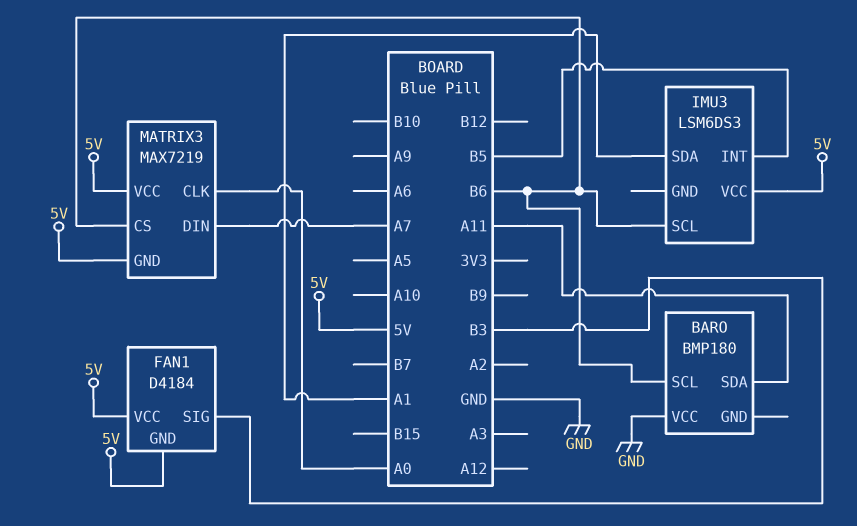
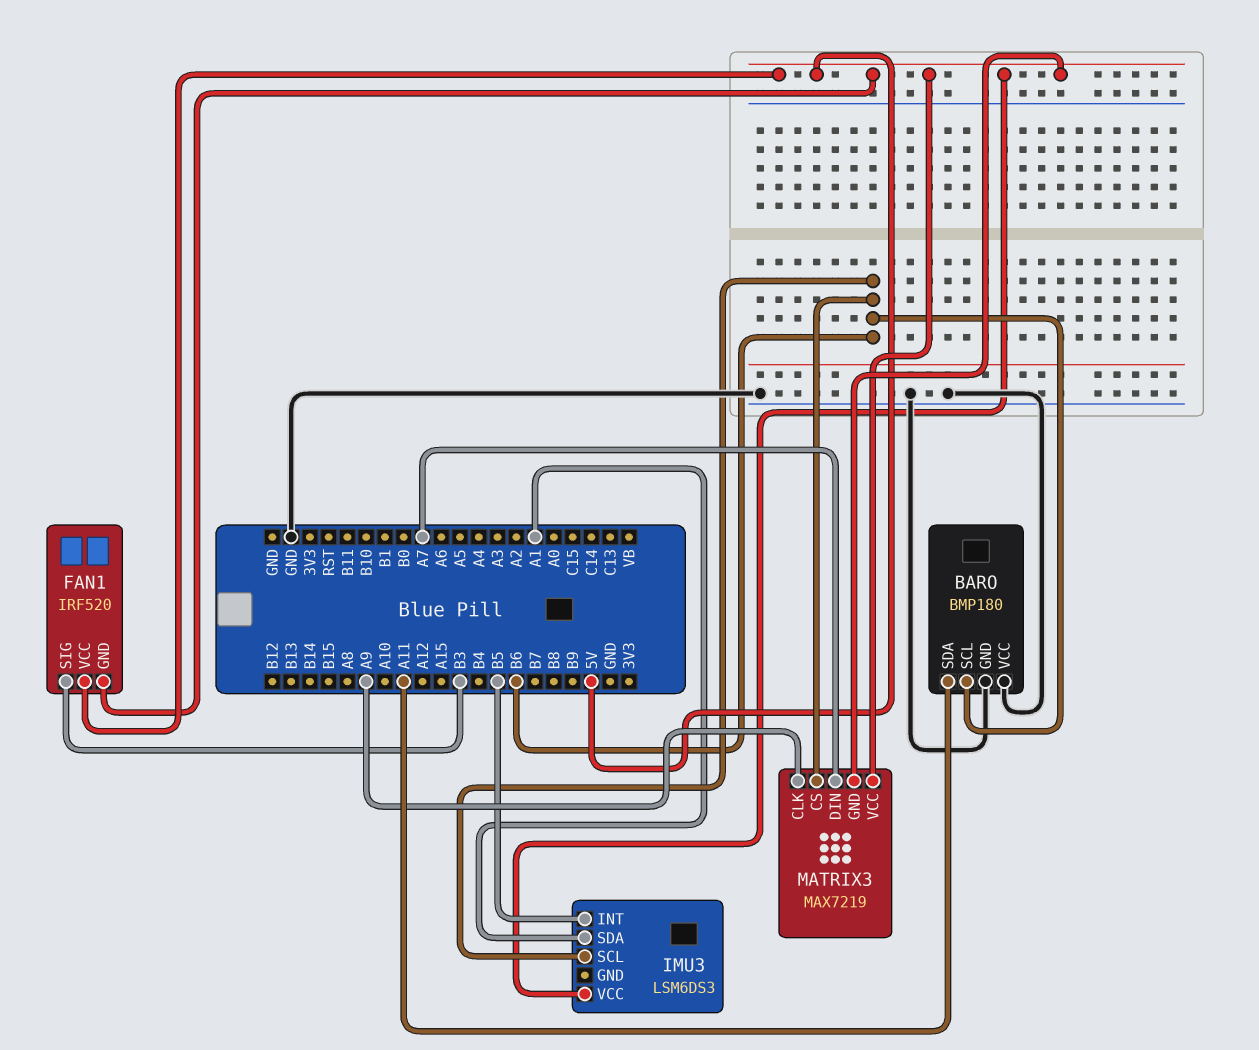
BARO pin GND: none -> GND
FAN1: D4184 -> IRF520
MATRIX3 pin CLK: A0 -> A9

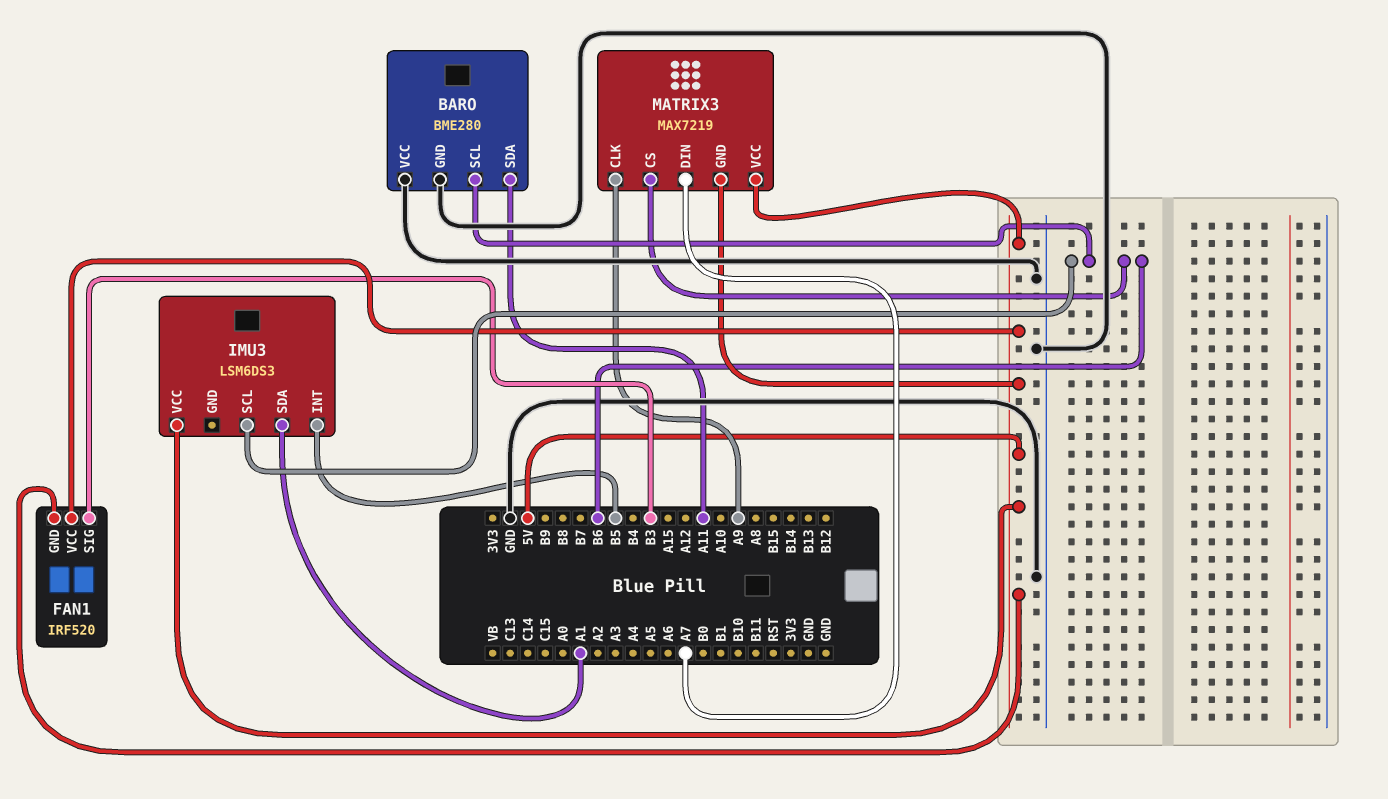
BARO: BMP180 -> BME280

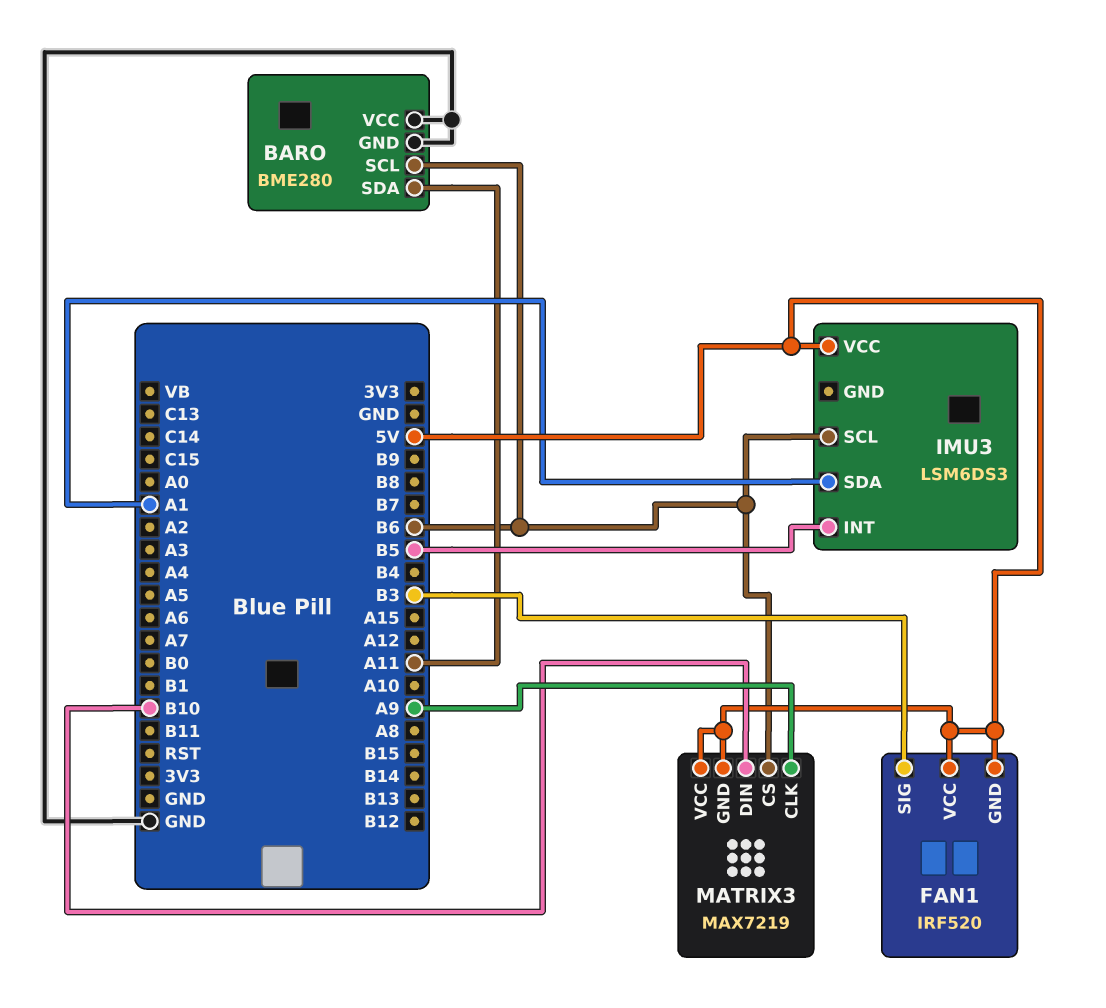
MATRIX3 pin DIN: A7 -> B10

